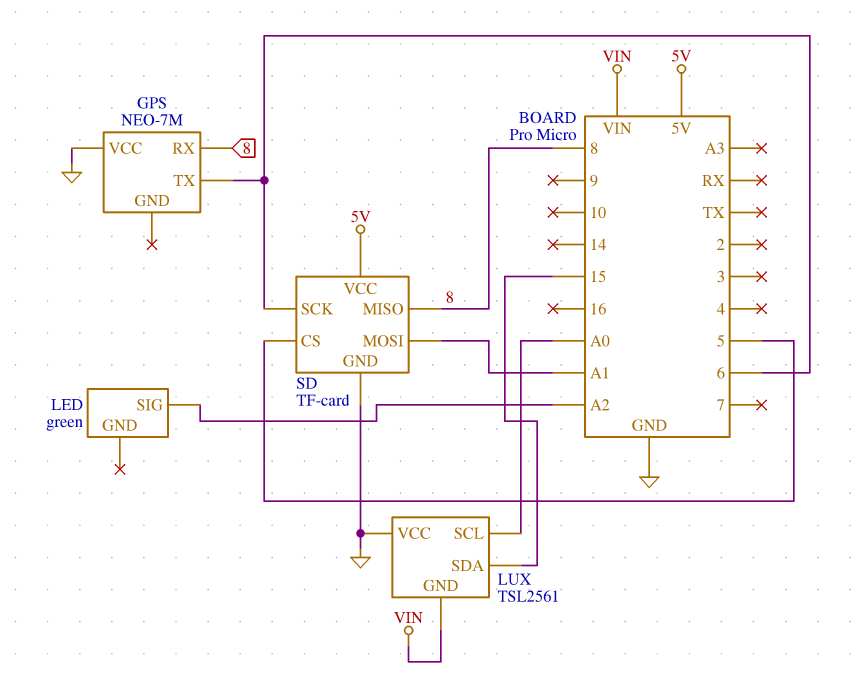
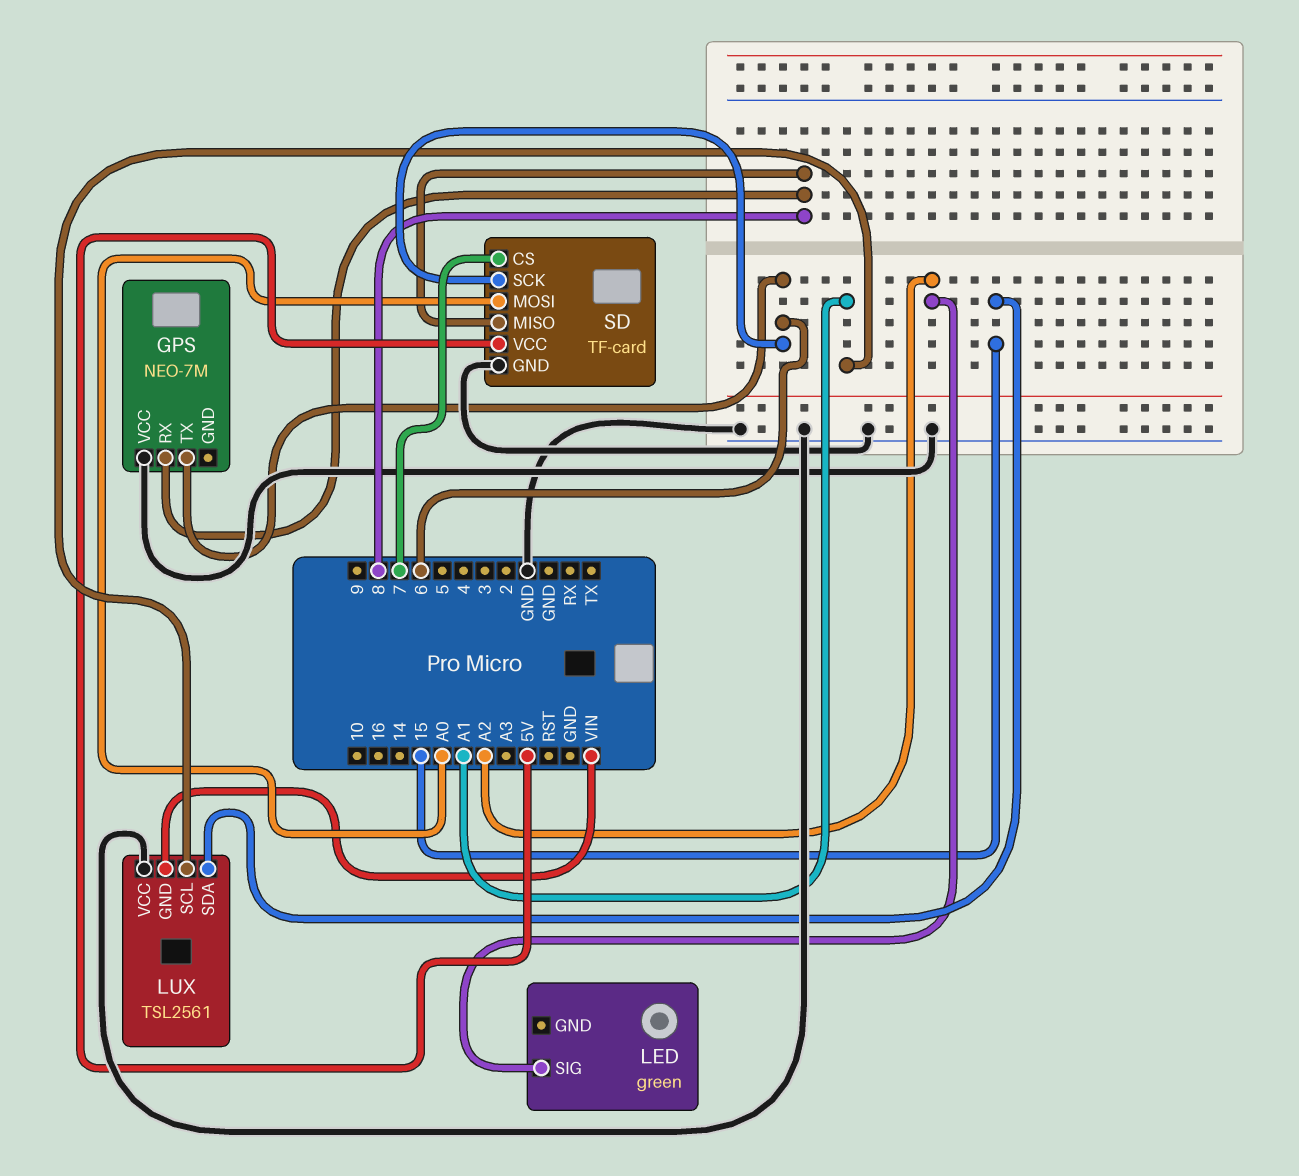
LUX pin SCL: A0 -> A1
SD pin CS: 5 -> 7
SD pin MOSI: A1 -> A0

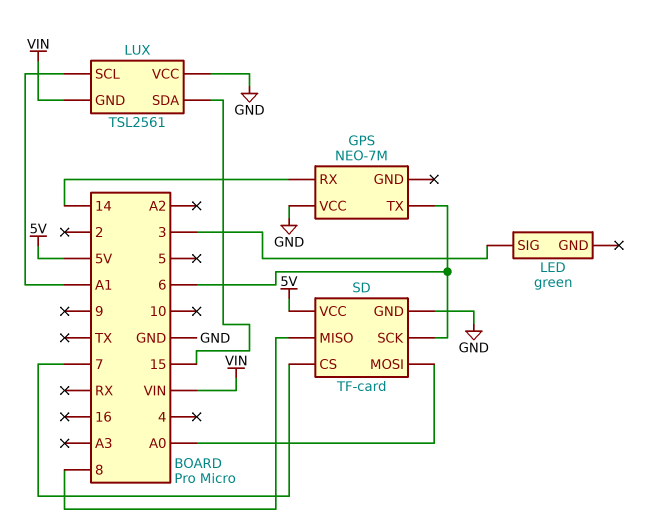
GPS pin RX: 8 -> 14
LED pin SIG: A2 -> 3

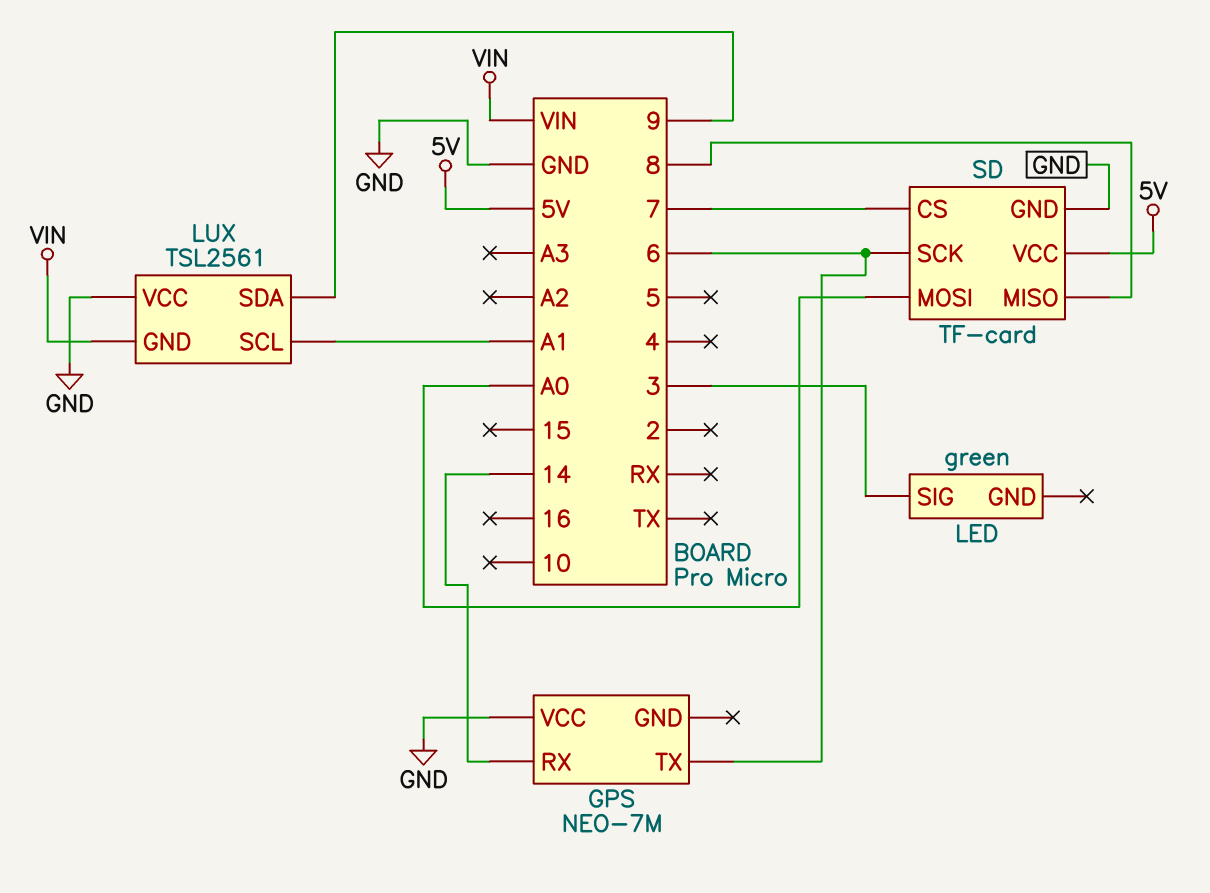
LUX pin SDA: 15 -> 9

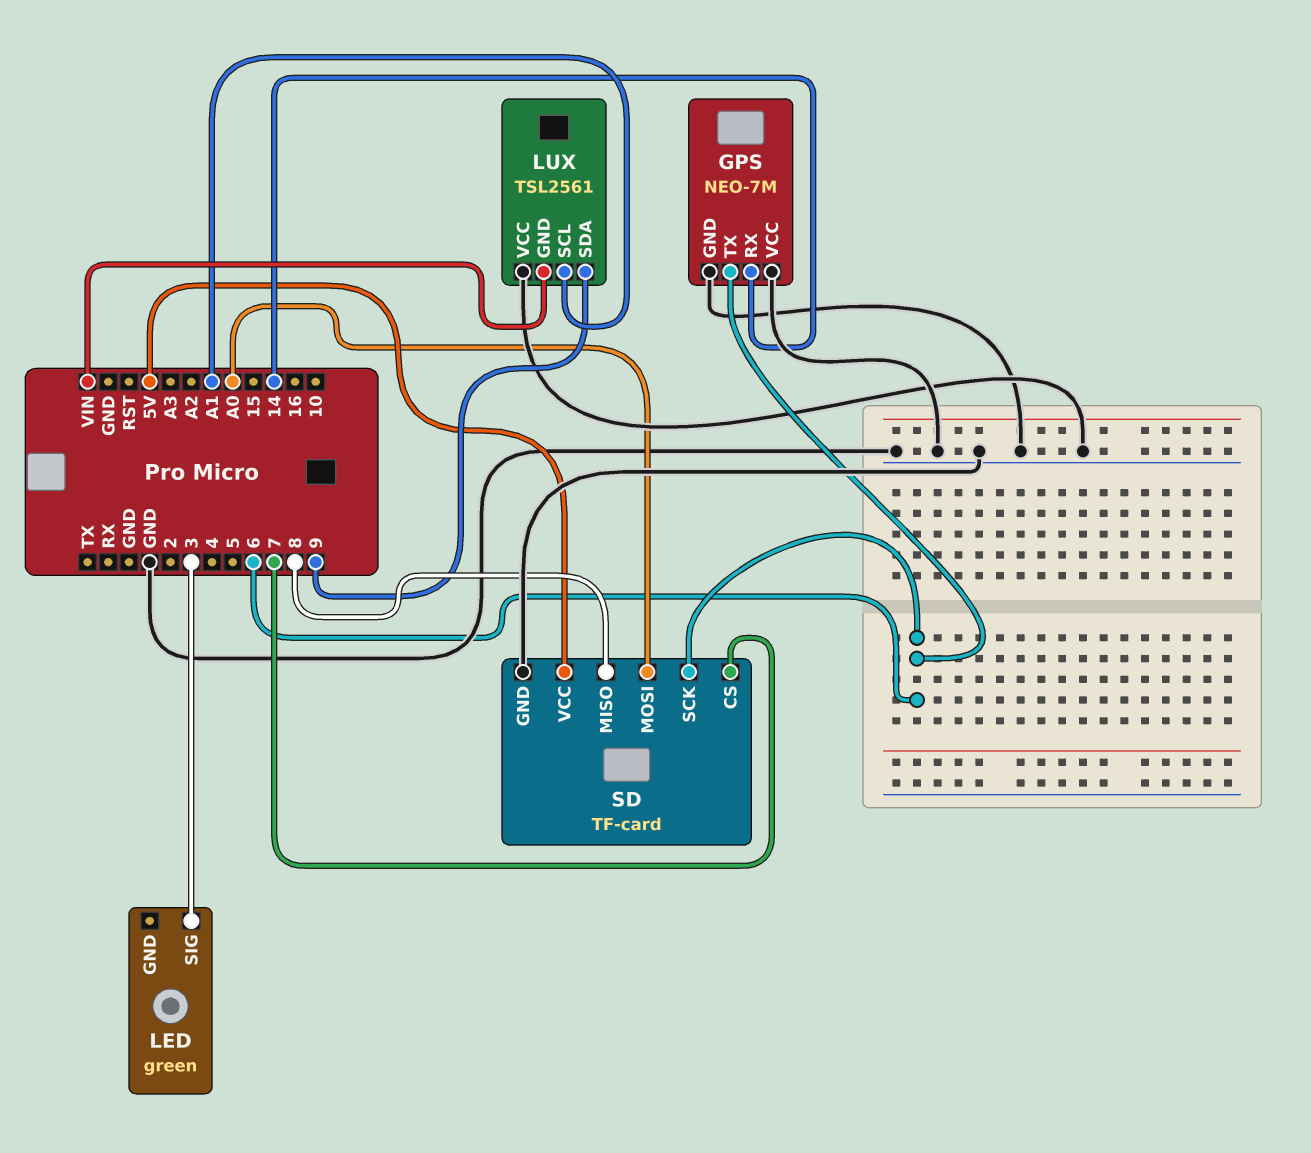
GPS pin GND: none -> GND

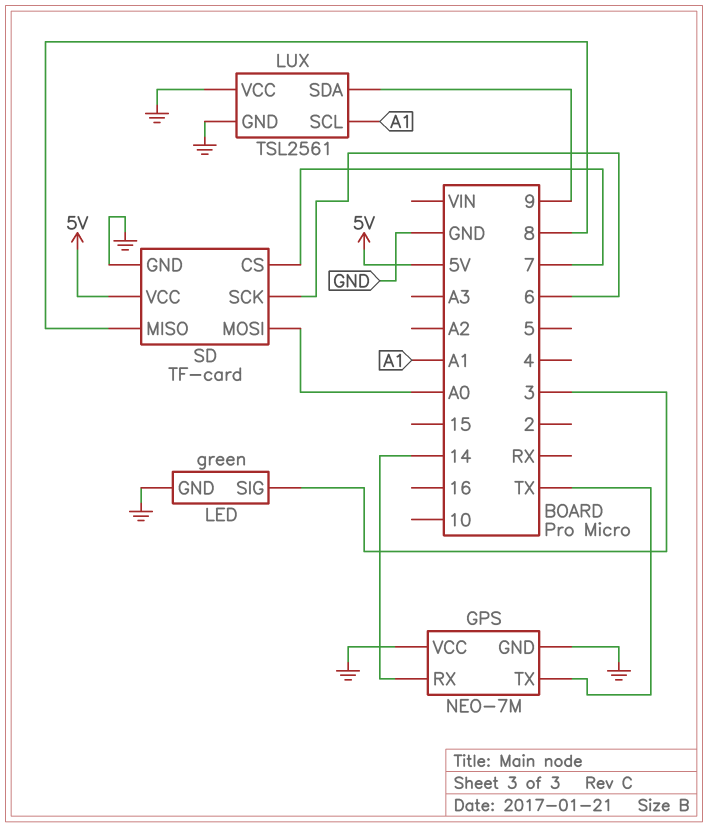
GPS pin TX: 6 -> TX
LED pin GND: none -> GND
LUX pin GND: VIN -> GND

